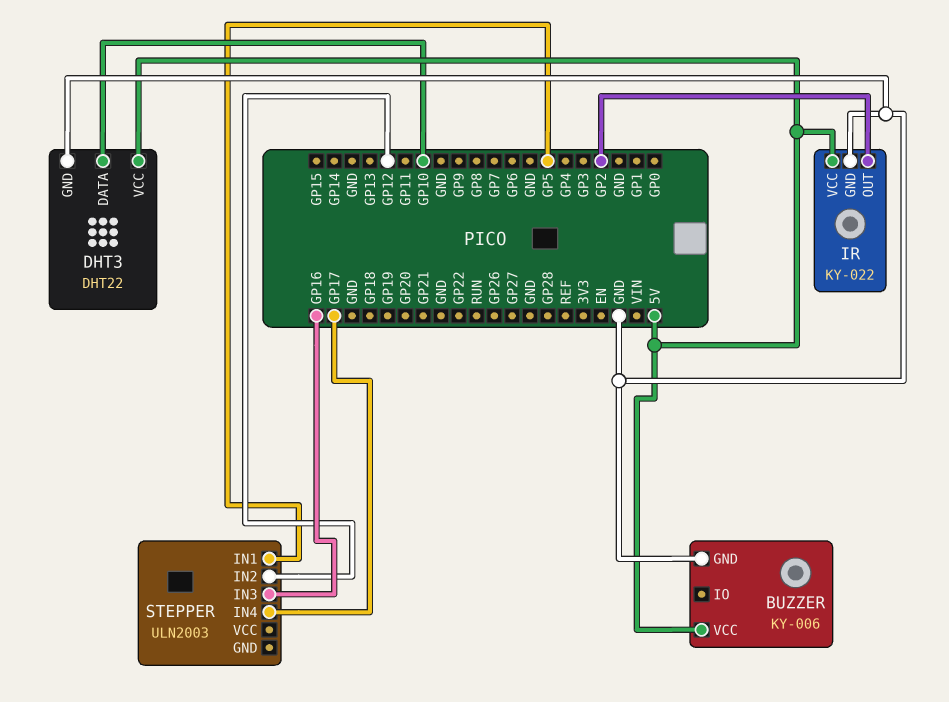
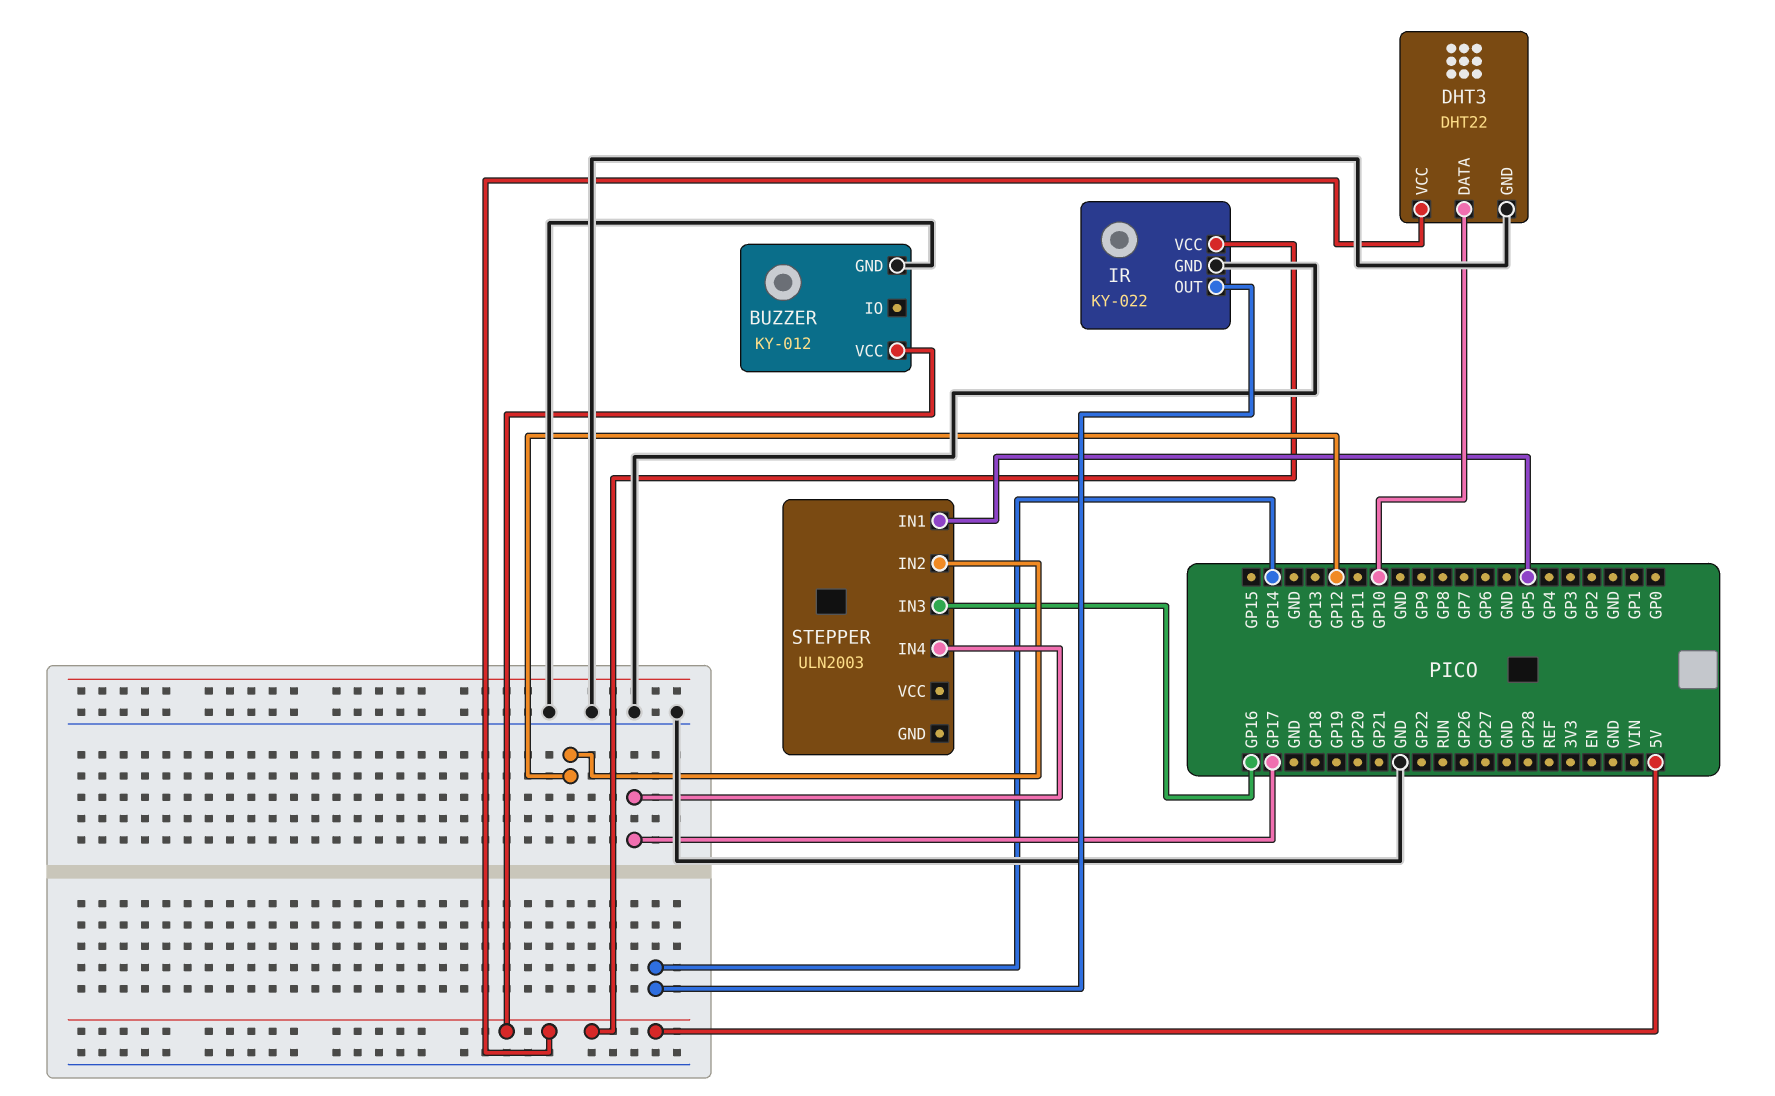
BUZZER: KY-006 -> KY-012
IR pin OUT: GP2 -> GP14

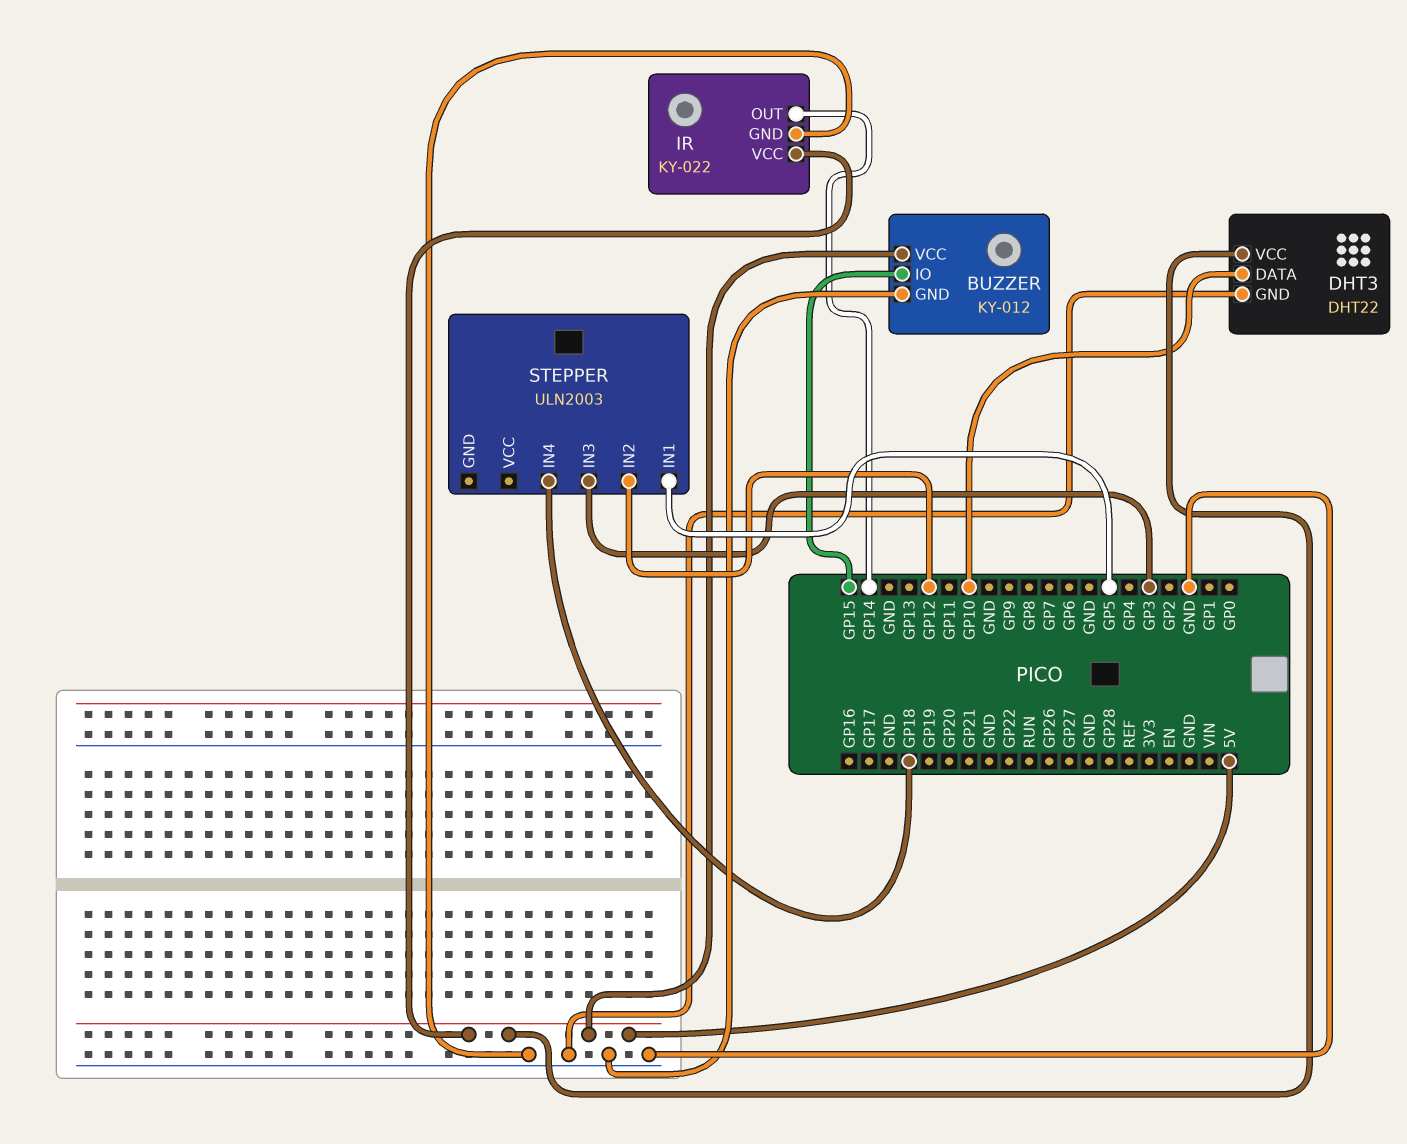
BUZZER pin IO: none -> GP15
STEPPER pin IN3: GP16 -> GP3
STEPPER pin IN4: GP17 -> GP18

